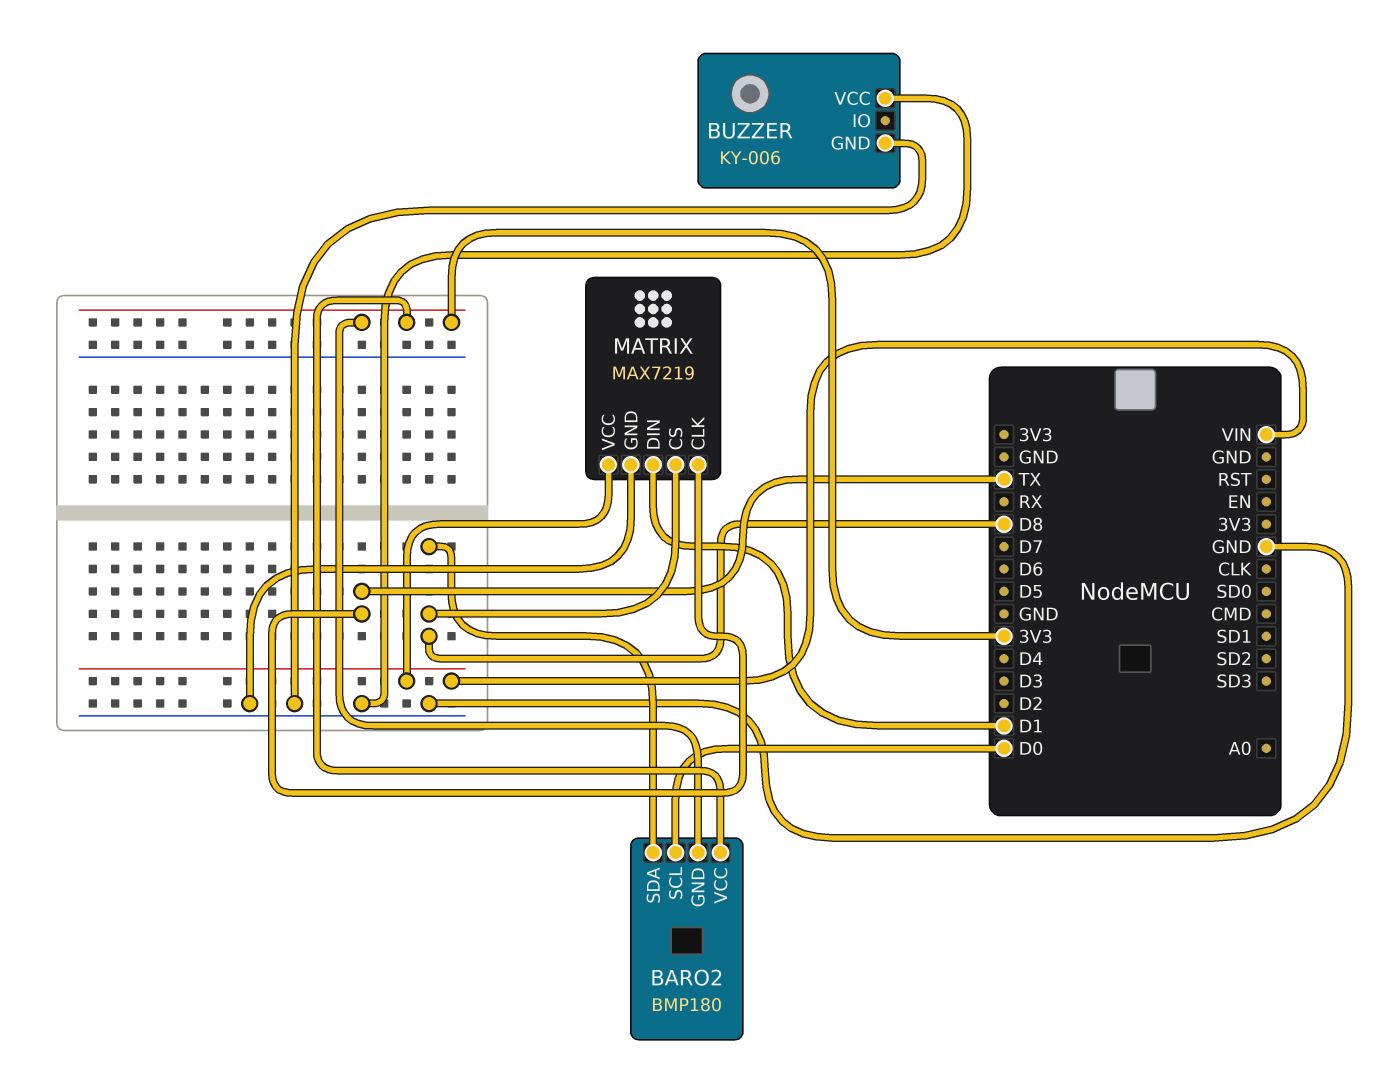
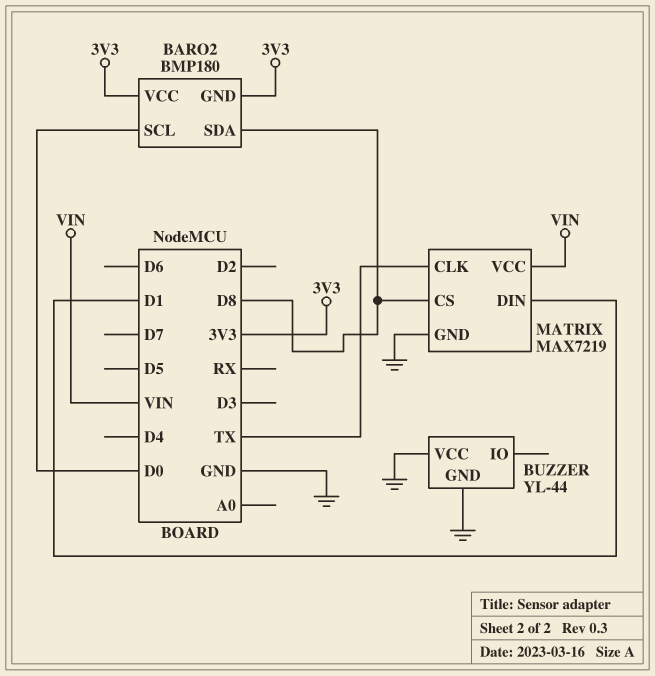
BUZZER: KY-006 -> YL-44

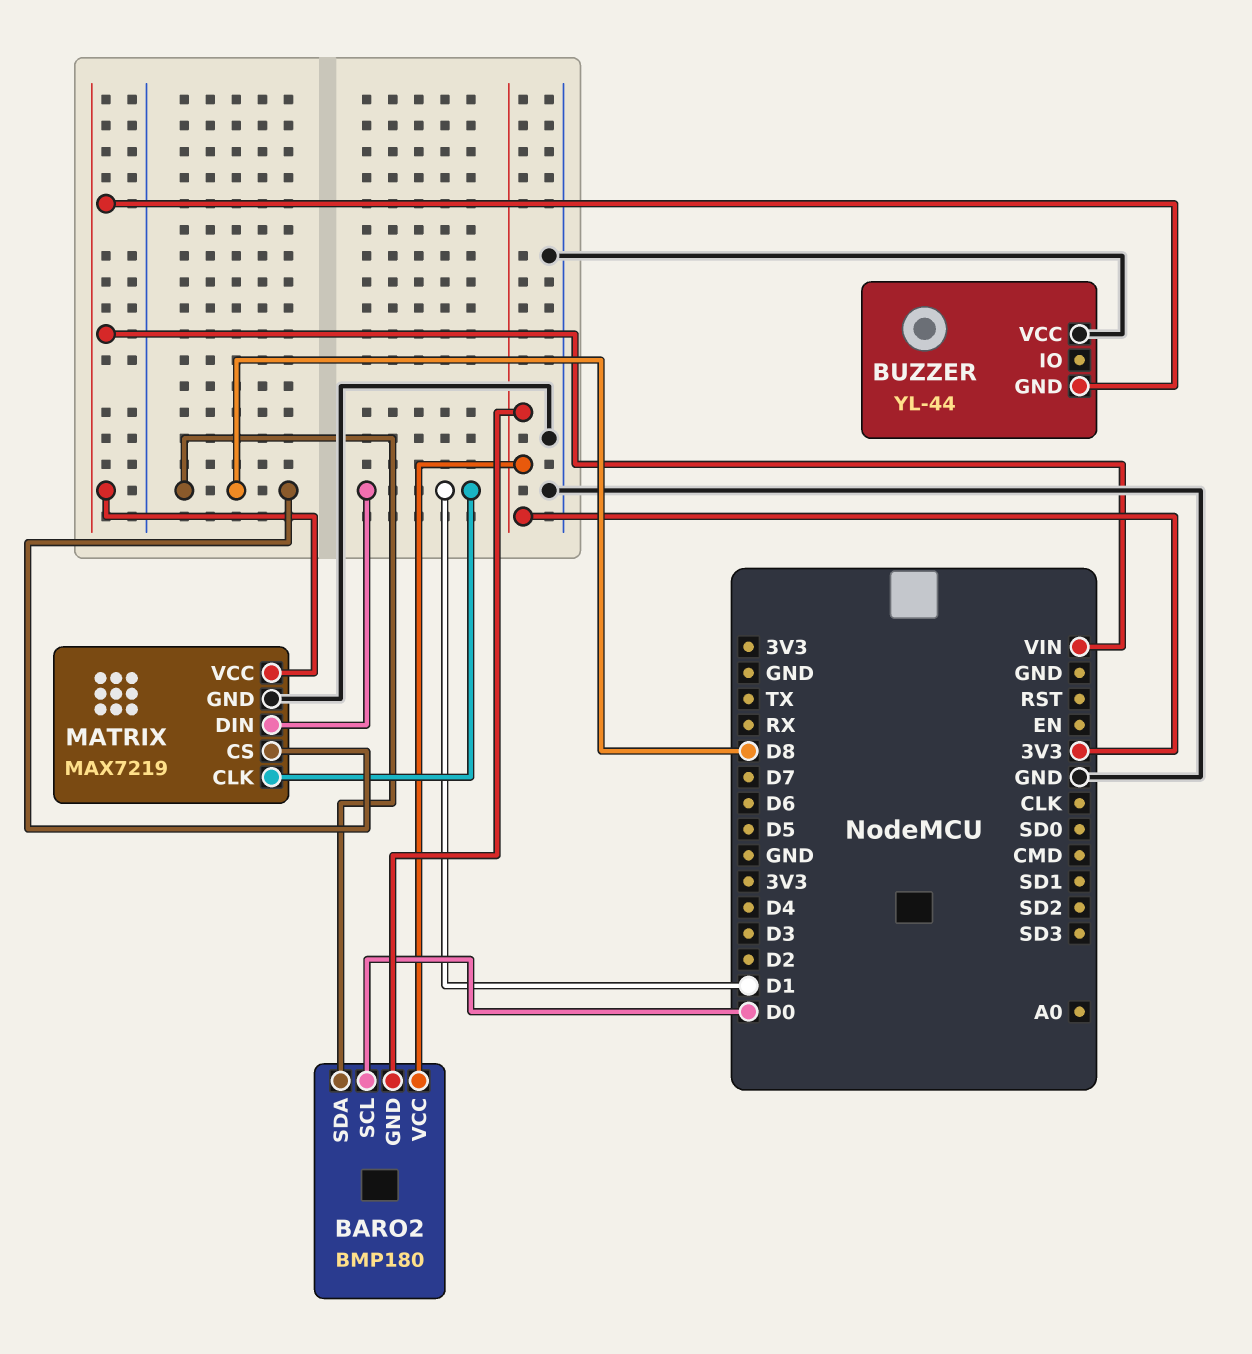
BUZZER pin GND: GND -> VIN
MATRIX pin CLK: TX -> D1

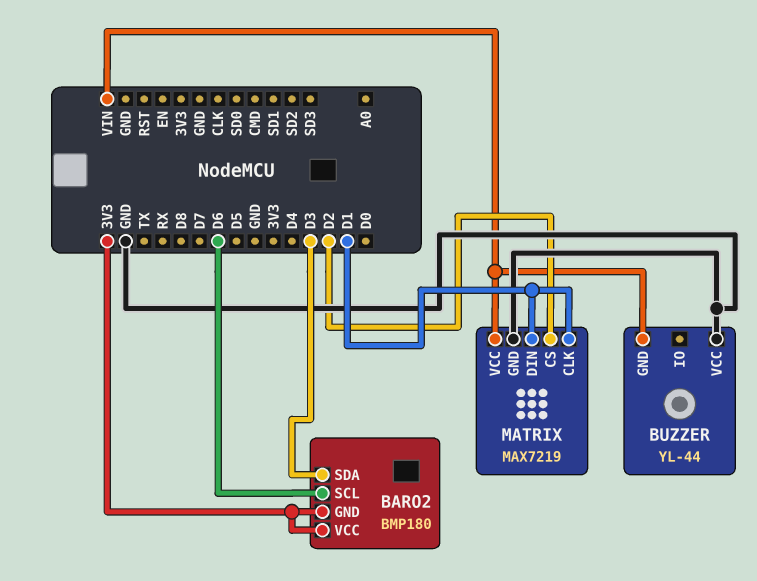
BARO2 pin SCL: D0 -> D6
BARO2 pin SDA: D8 -> D3
MATRIX pin CS: D8 -> D2

